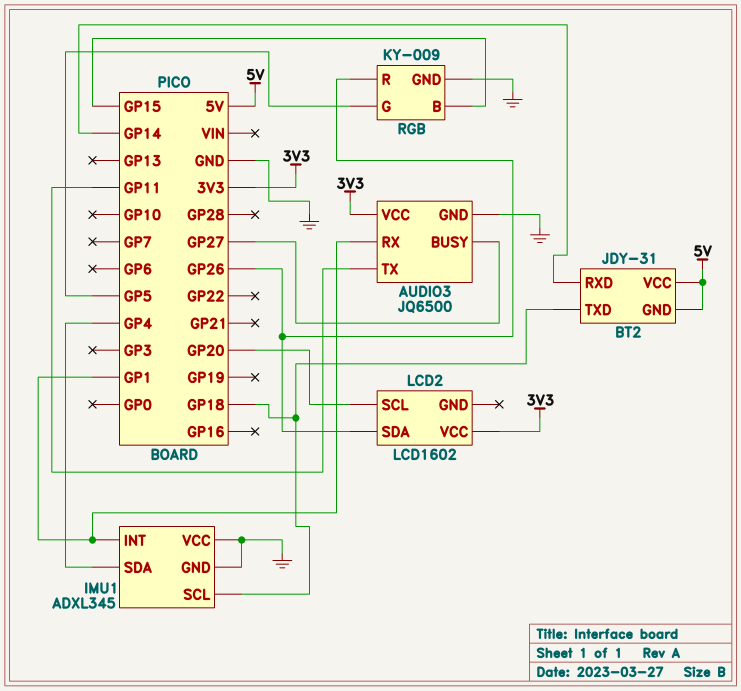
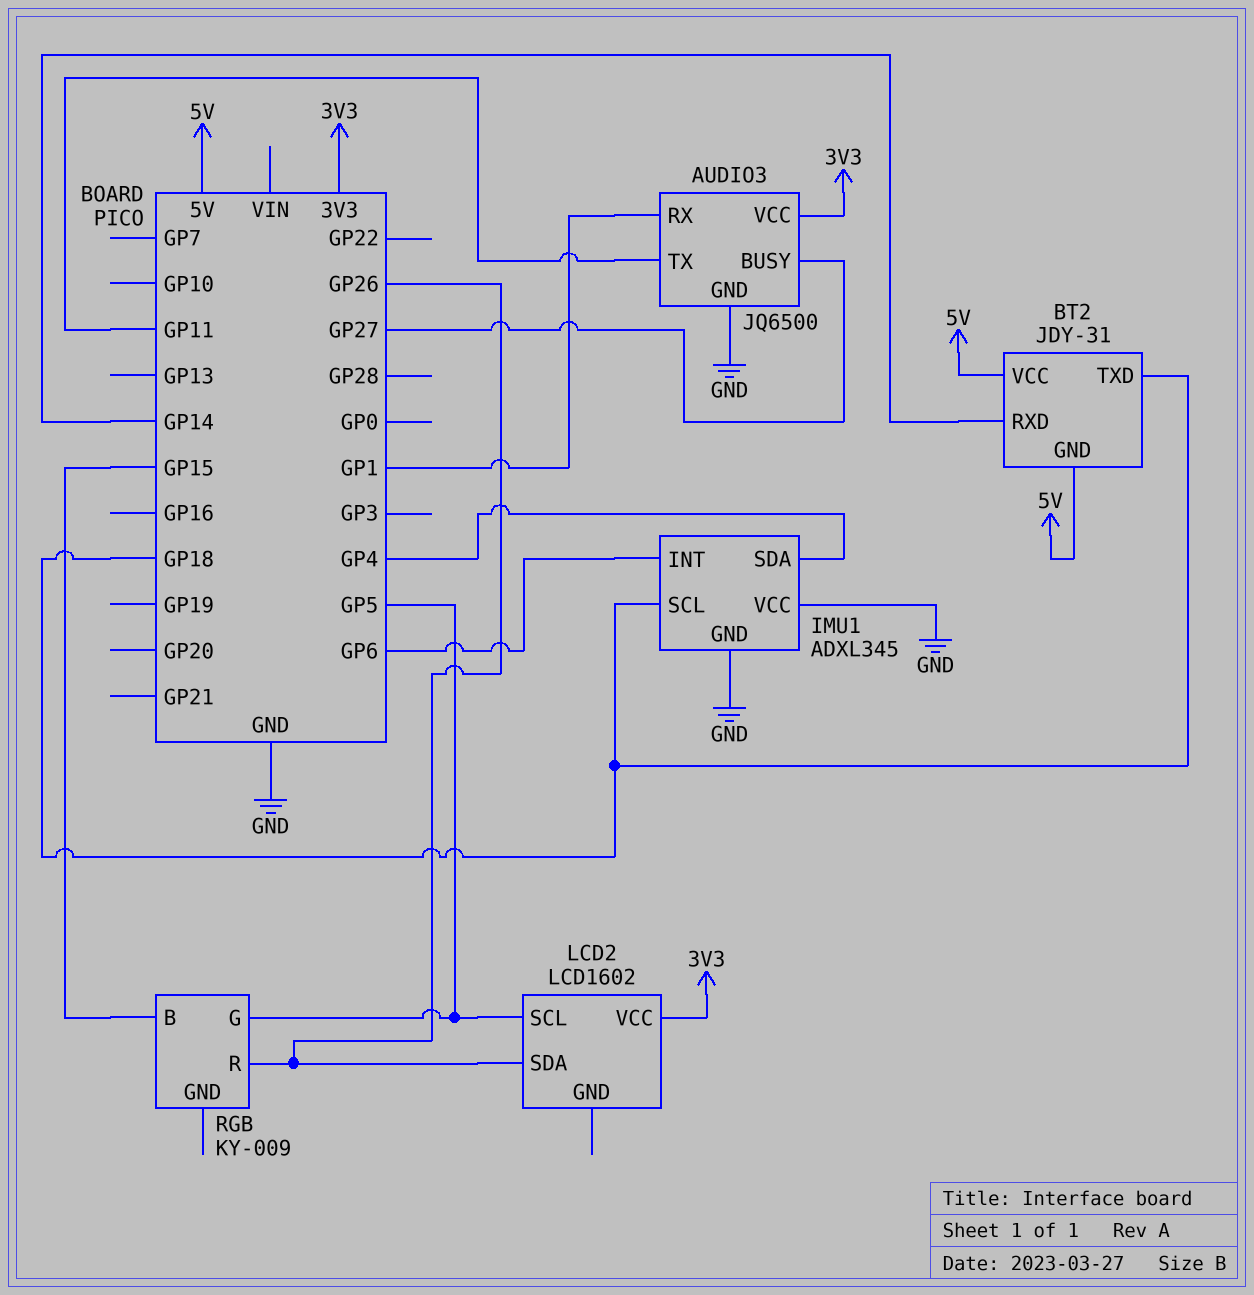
IMU1 pin INT: GP1 -> GP6
LCD2 pin SCL: GP20 -> GP5
RGB pin GND: GND -> none

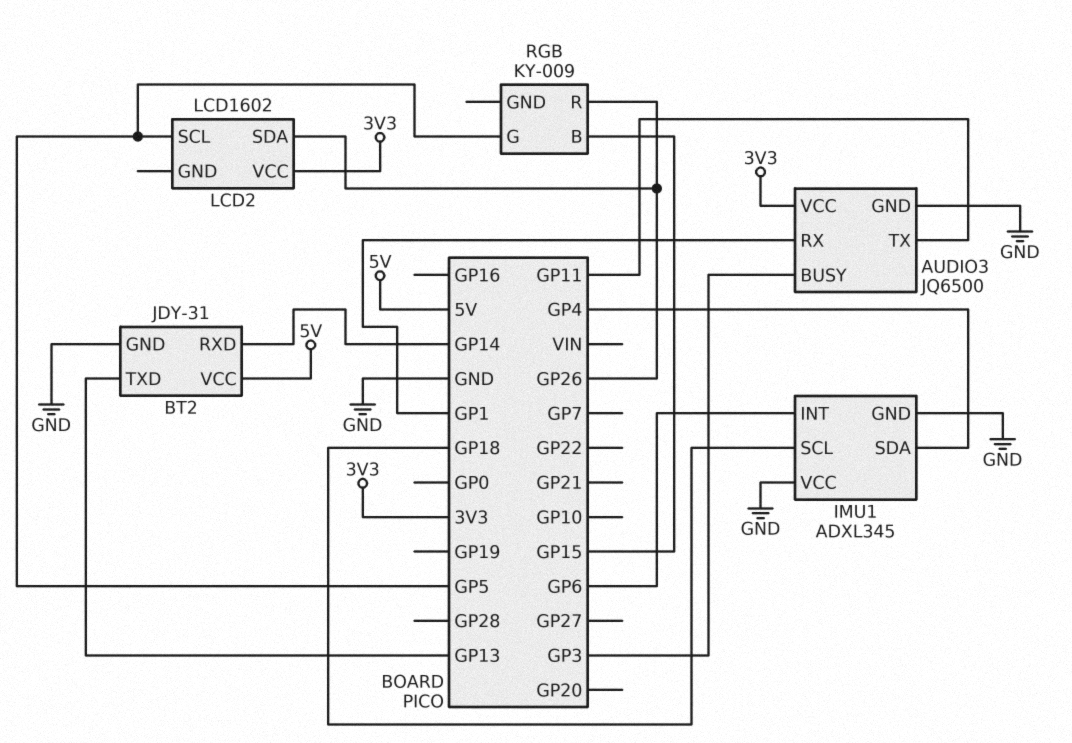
AUDIO3 pin BUSY: GP27 -> GP3
BT2 pin GND: 5V -> GND
BT2 pin TXD: GP18 -> GP13

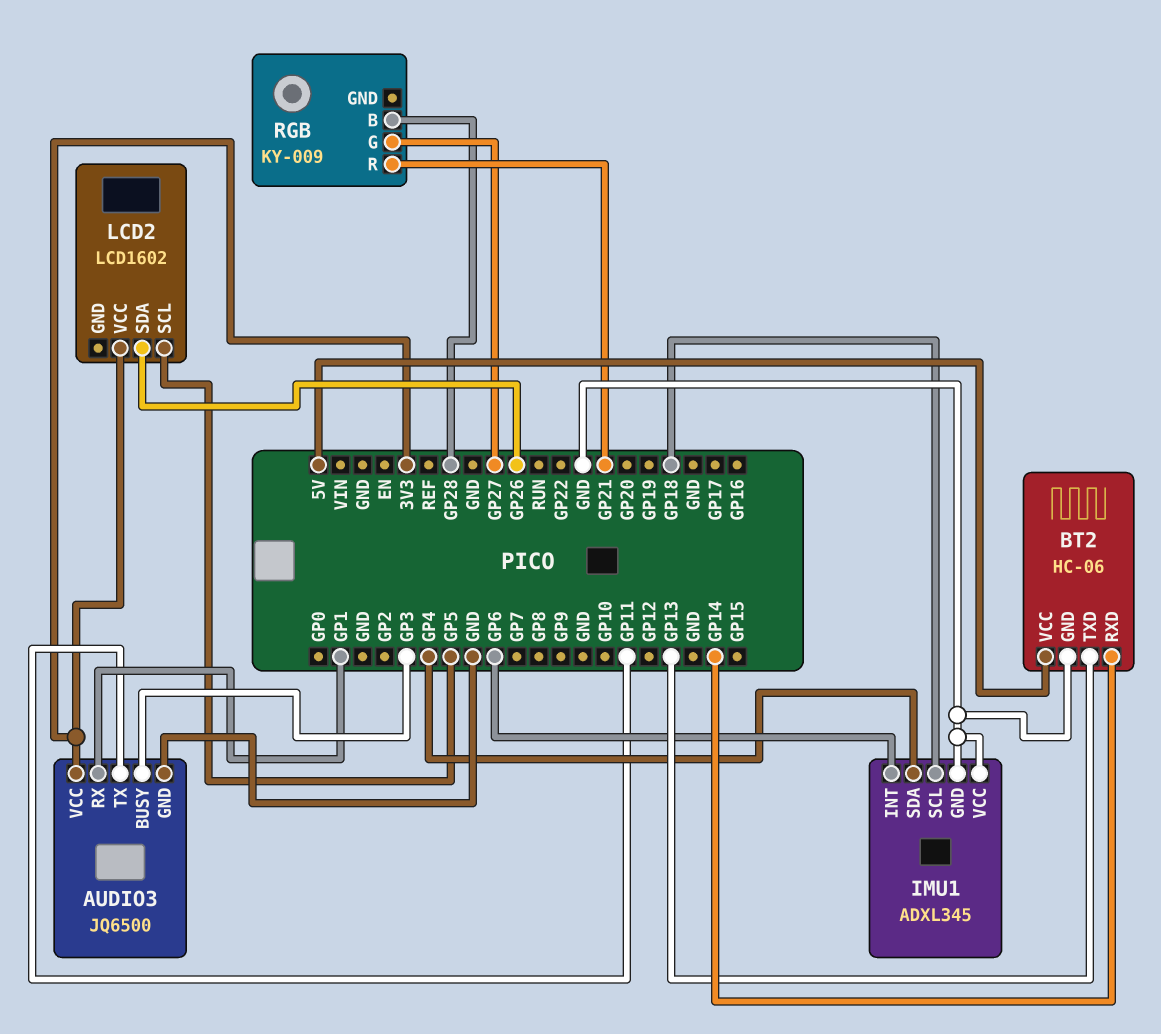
BT2: JDY-31 -> HC-06
RGB pin B: GP15 -> GP28
RGB pin G: GP5 -> GP27
RGB pin R: GP26 -> GP21

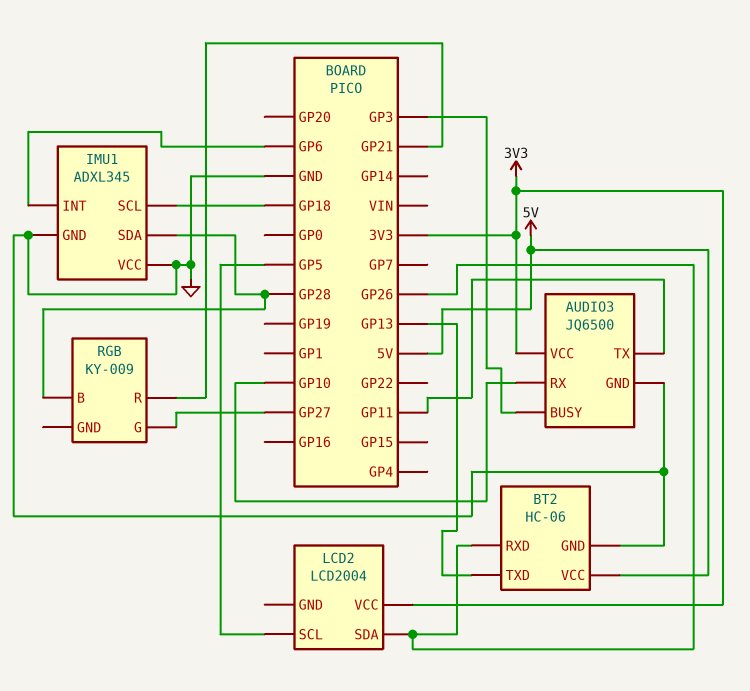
AUDIO3 pin RX: GP1 -> GP10
BT2 pin RXD: GP14 -> GP26
IMU1 pin SDA: GP4 -> GP28
LCD2: LCD1602 -> LCD2004

